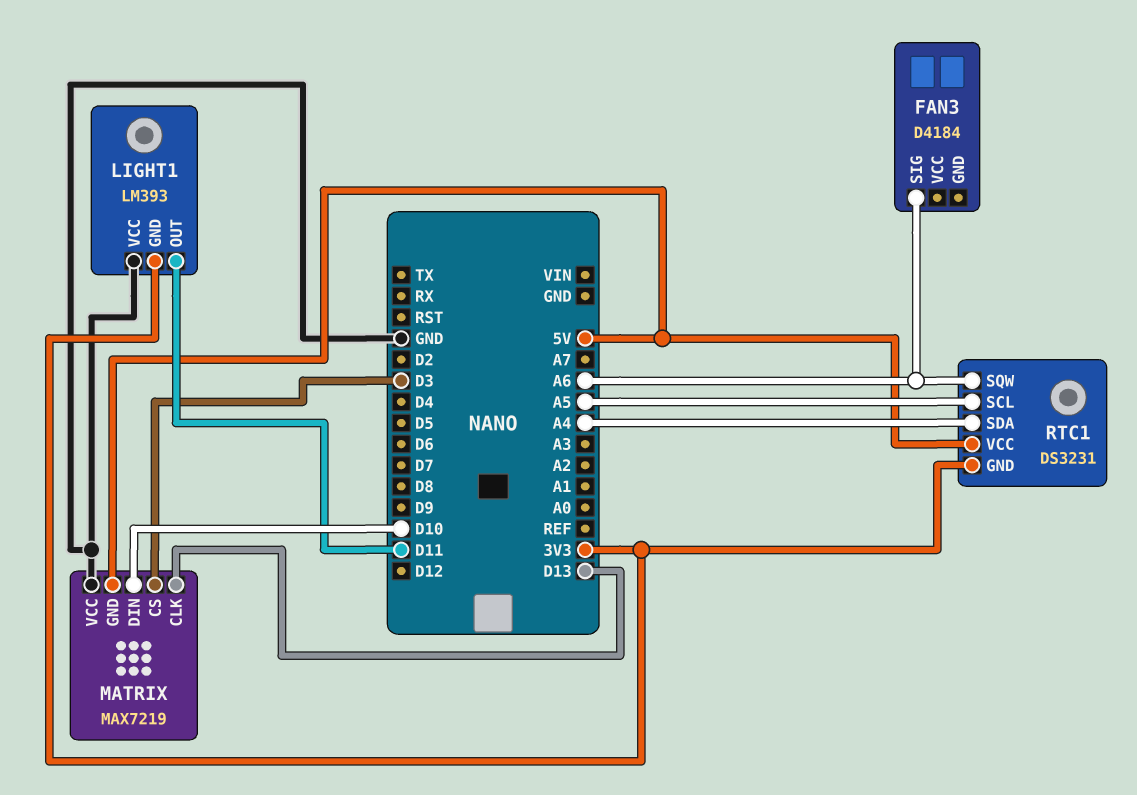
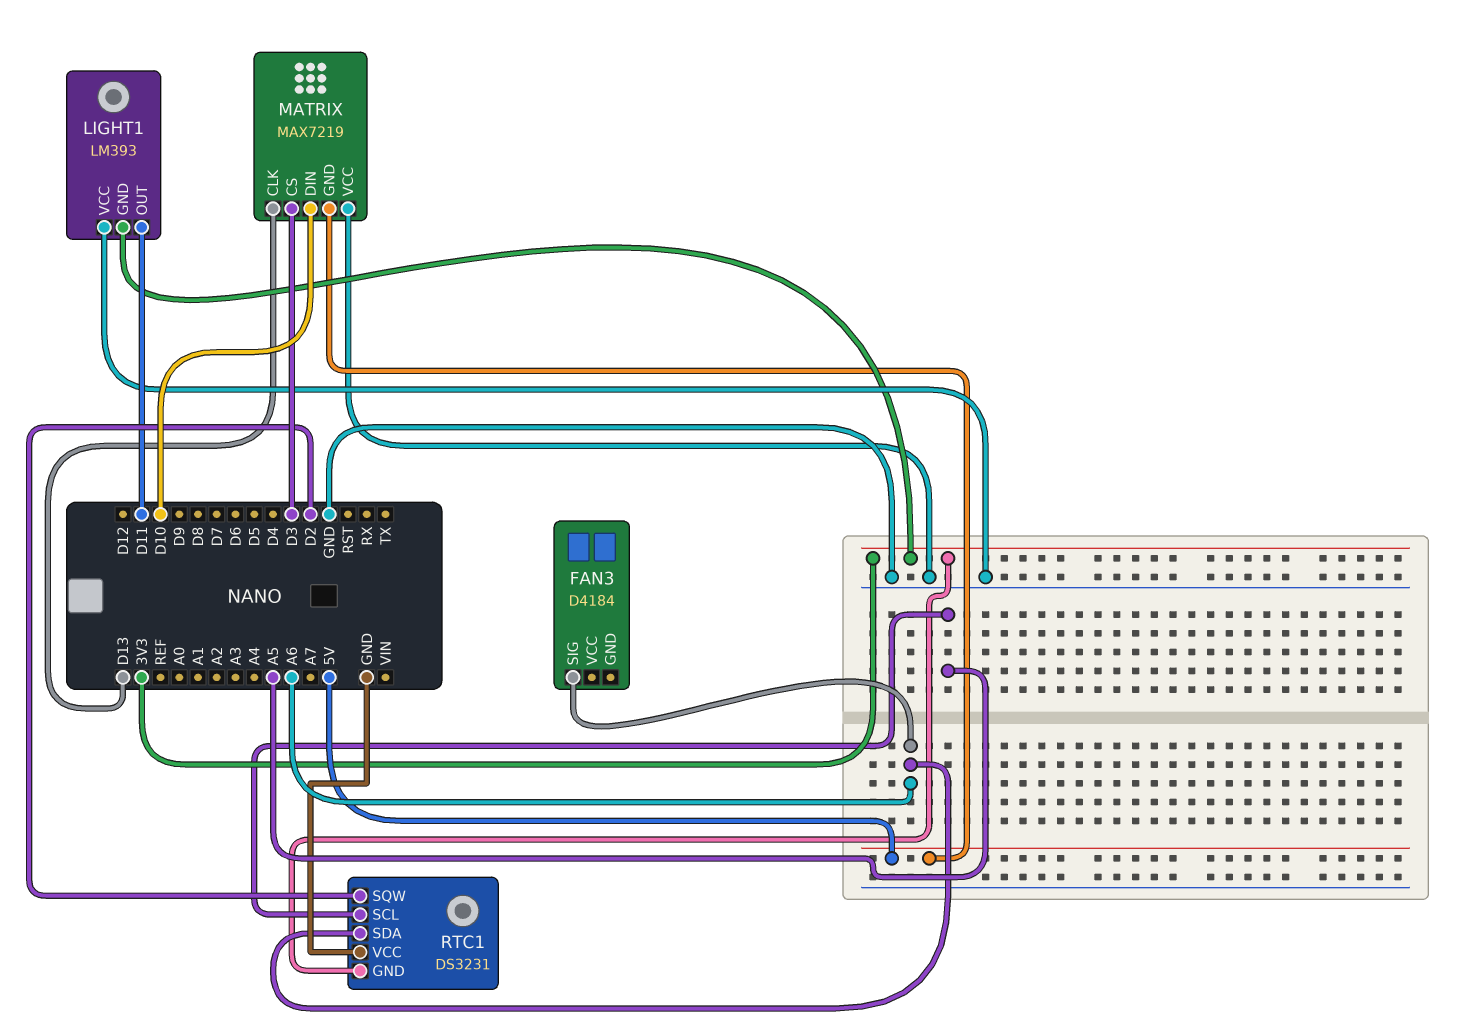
RTC1 pin SDA: A4 -> A6
RTC1 pin SQW: A6 -> D2
RTC1 pin VCC: 5V -> GND

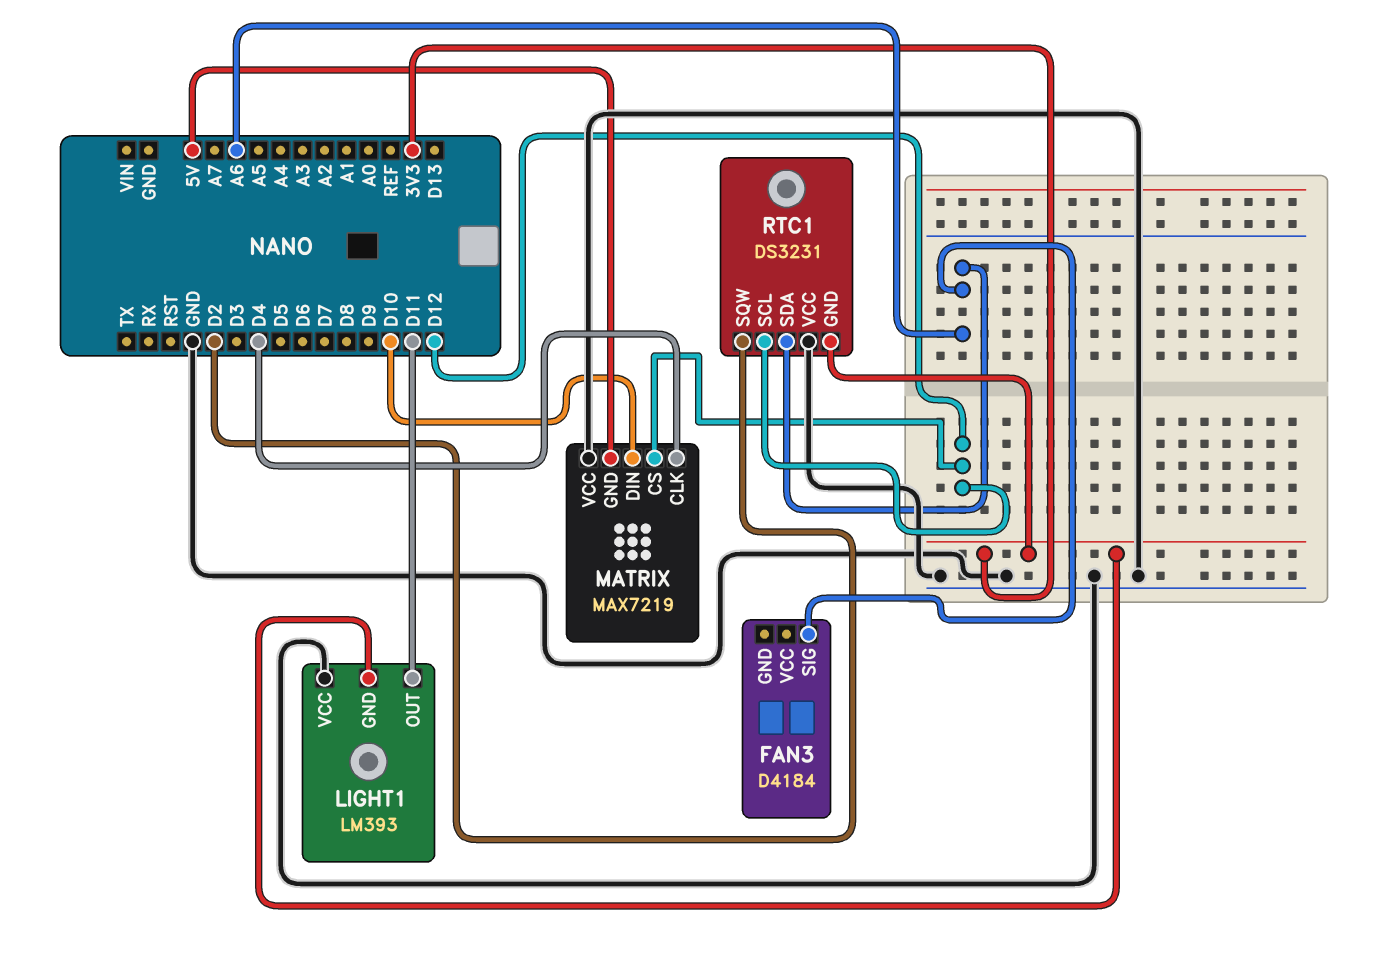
MATRIX pin CLK: D13 -> D4
MATRIX pin CS: D3 -> D12
RTC1 pin SCL: A5 -> D12

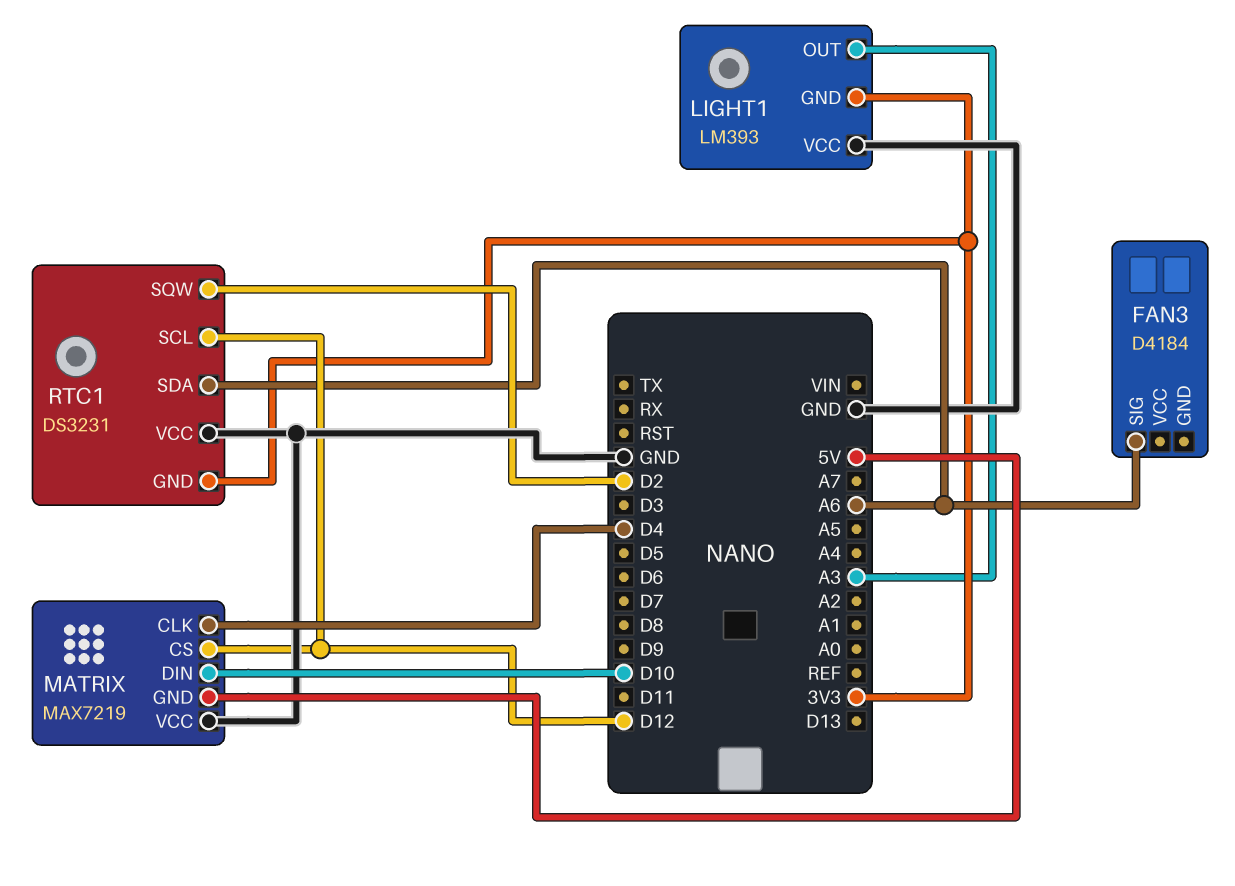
LIGHT1 pin OUT: D11 -> A3

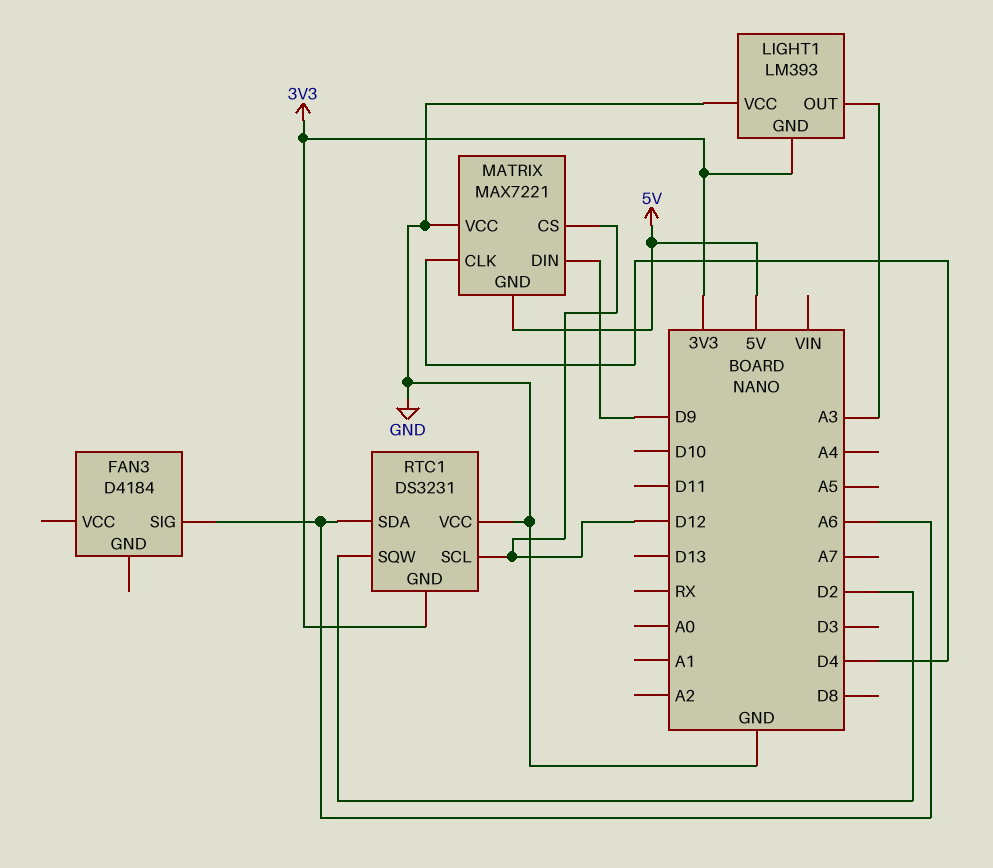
MATRIX: MAX7219 -> MAX7221
MATRIX pin DIN: D10 -> D9

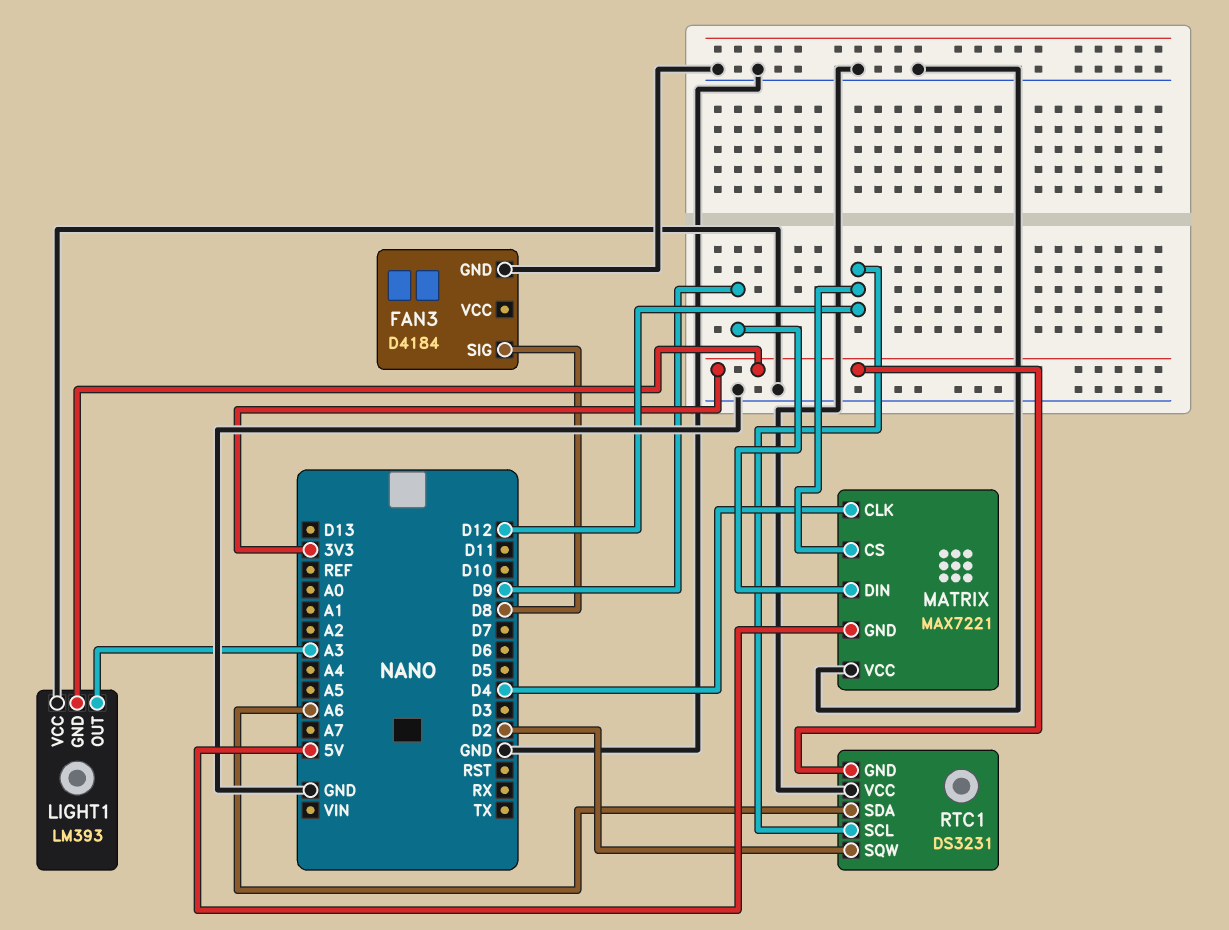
FAN3 pin GND: none -> GND
FAN3 pin SIG: A6 -> D8

